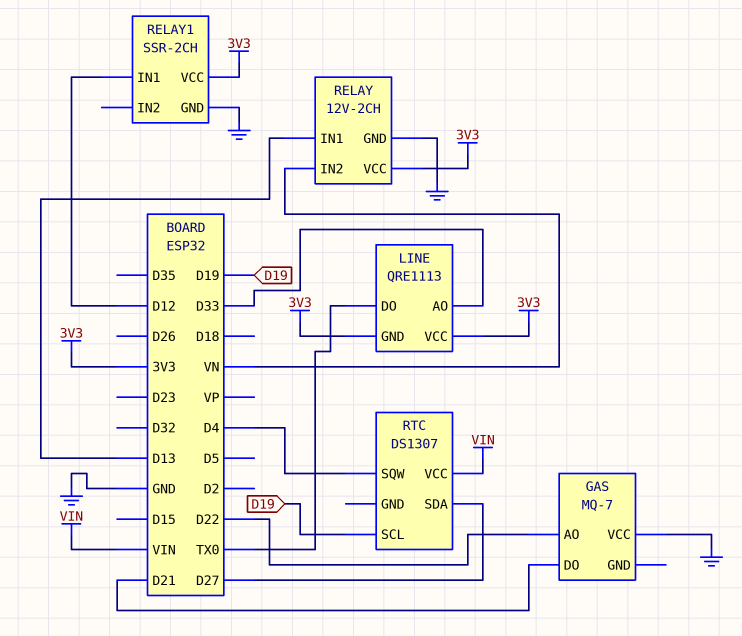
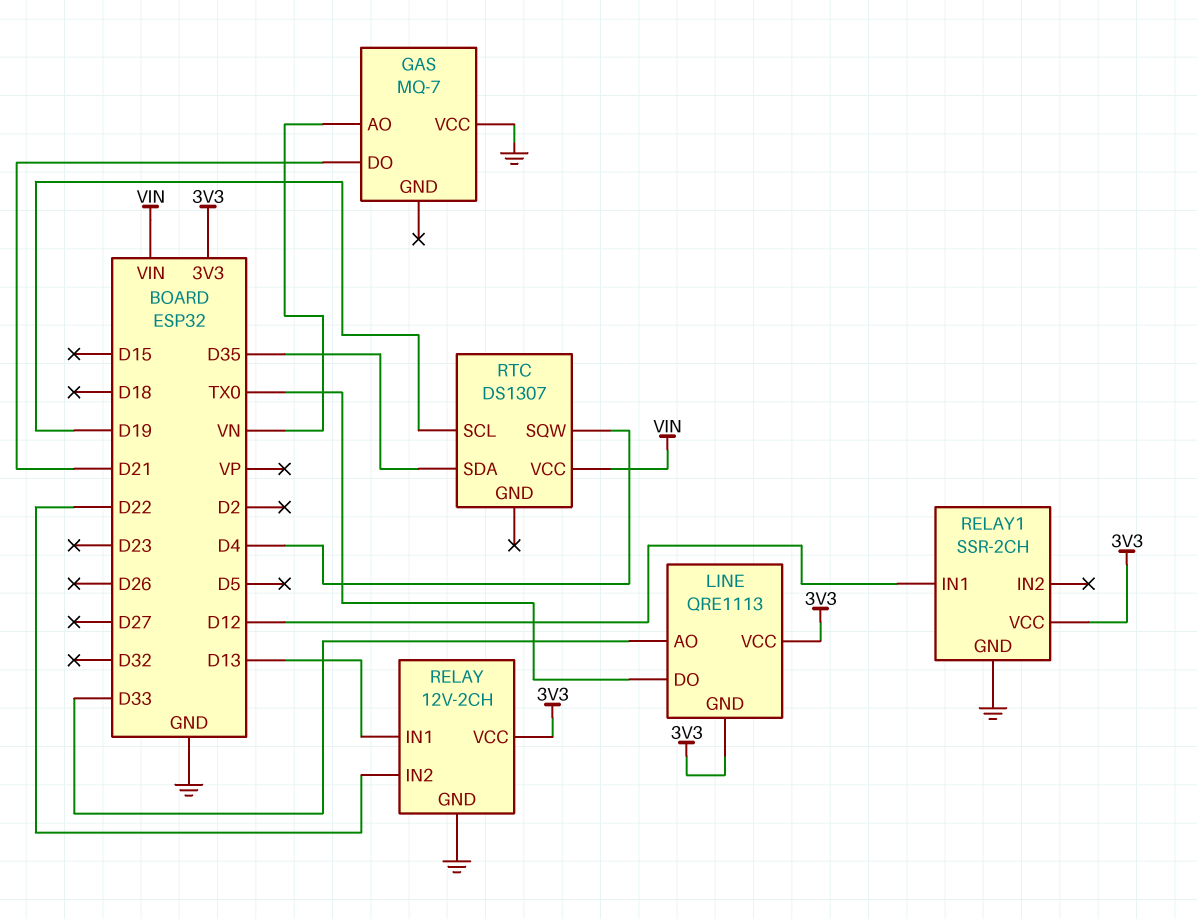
GAS pin AO: D22 -> VN
RELAY pin IN2: VN -> D22
RTC pin SDA: D27 -> D35

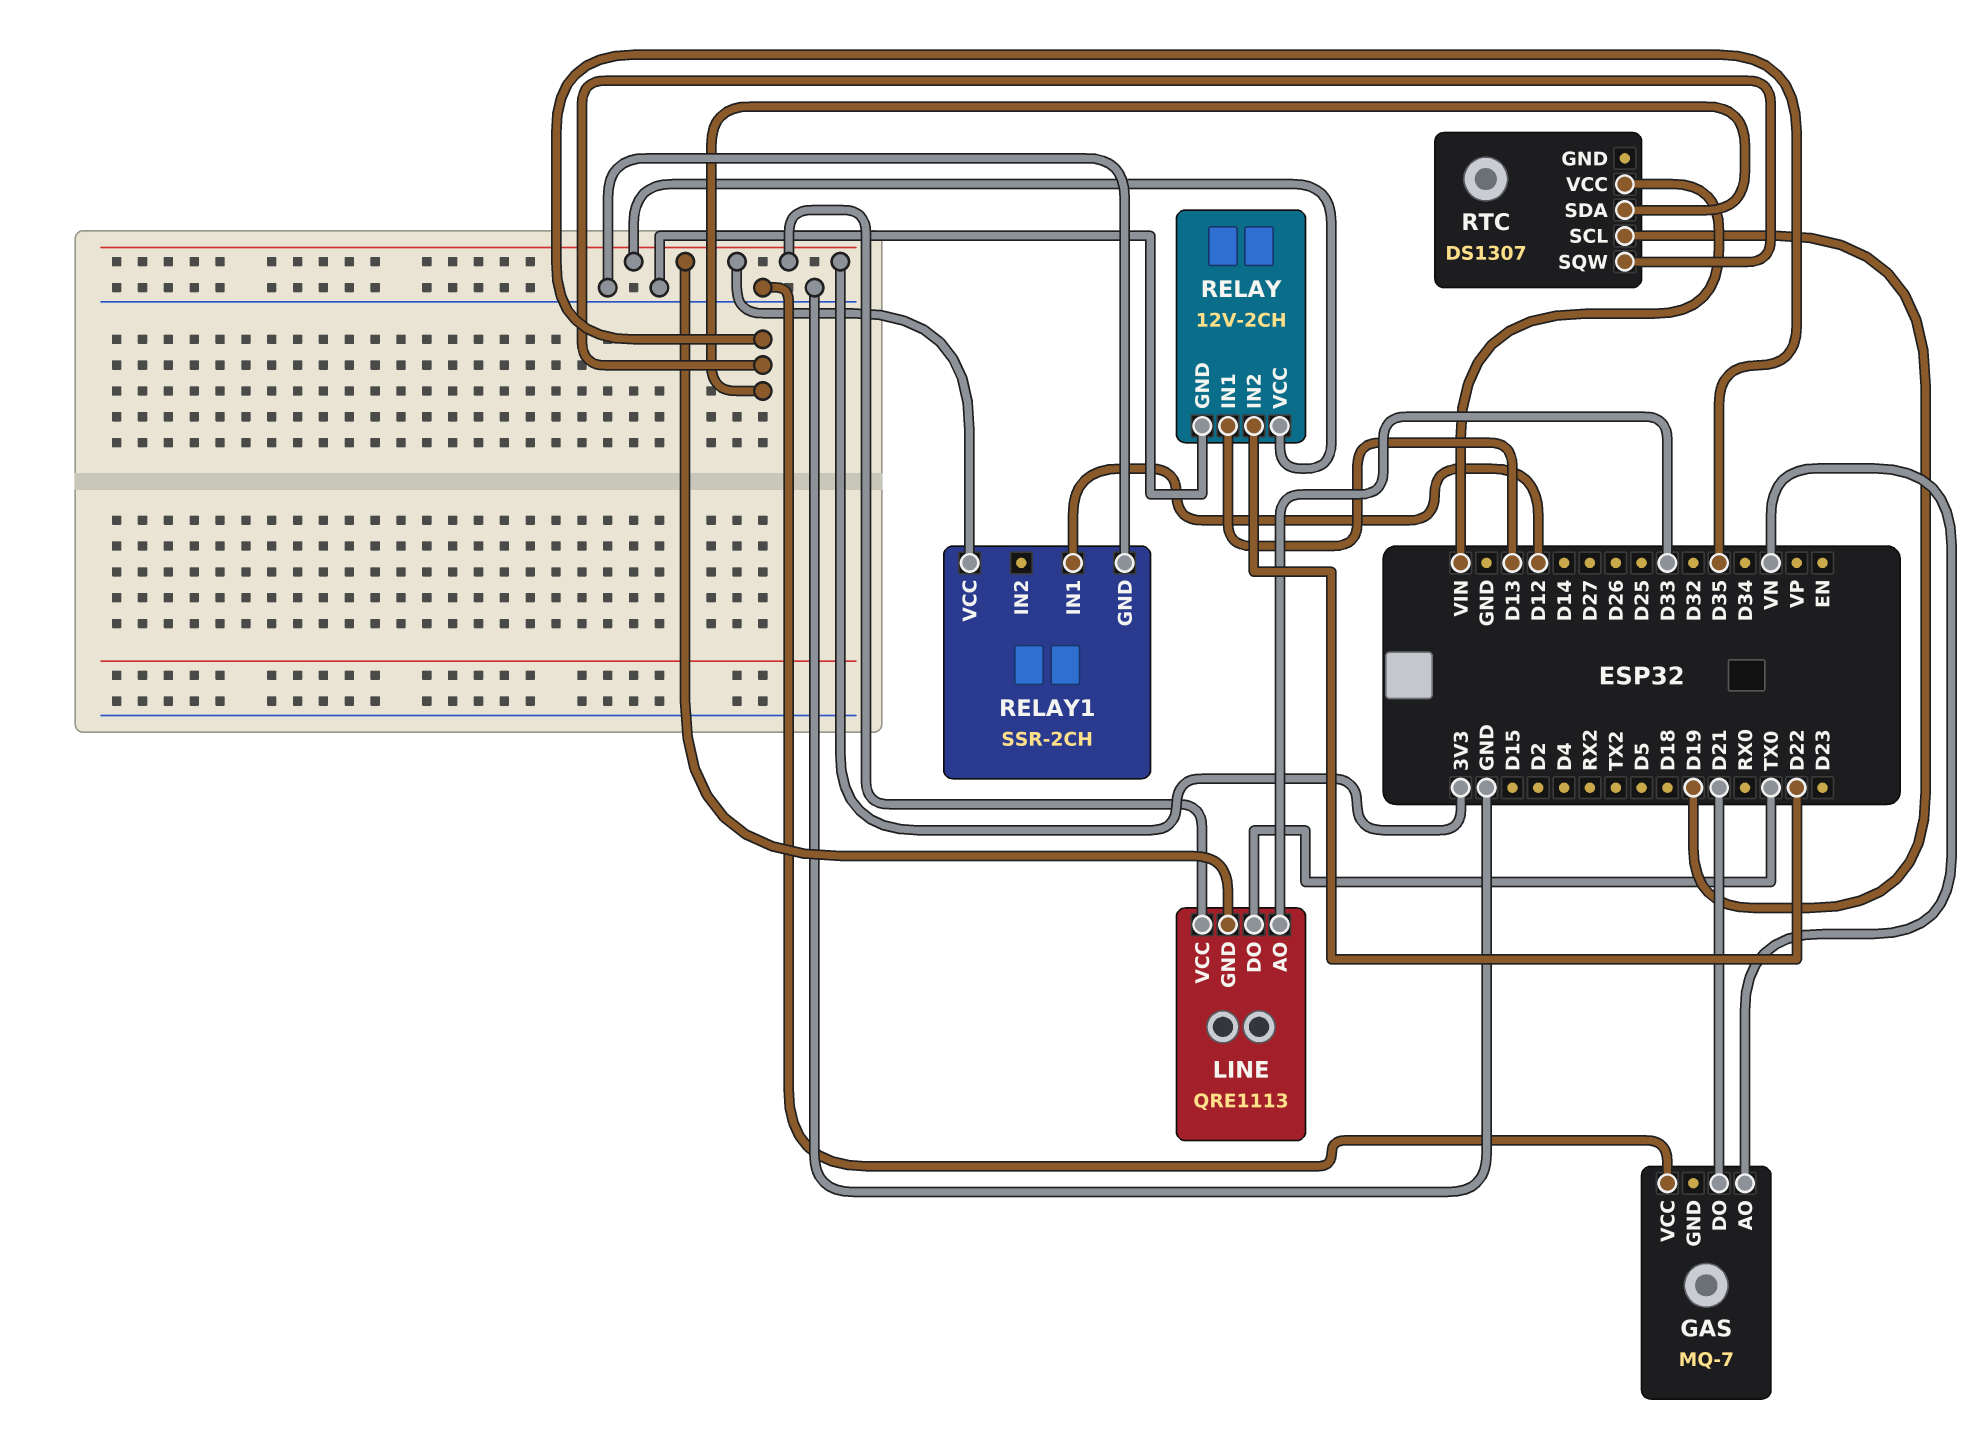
RTC pin SQW: D4 -> D35

